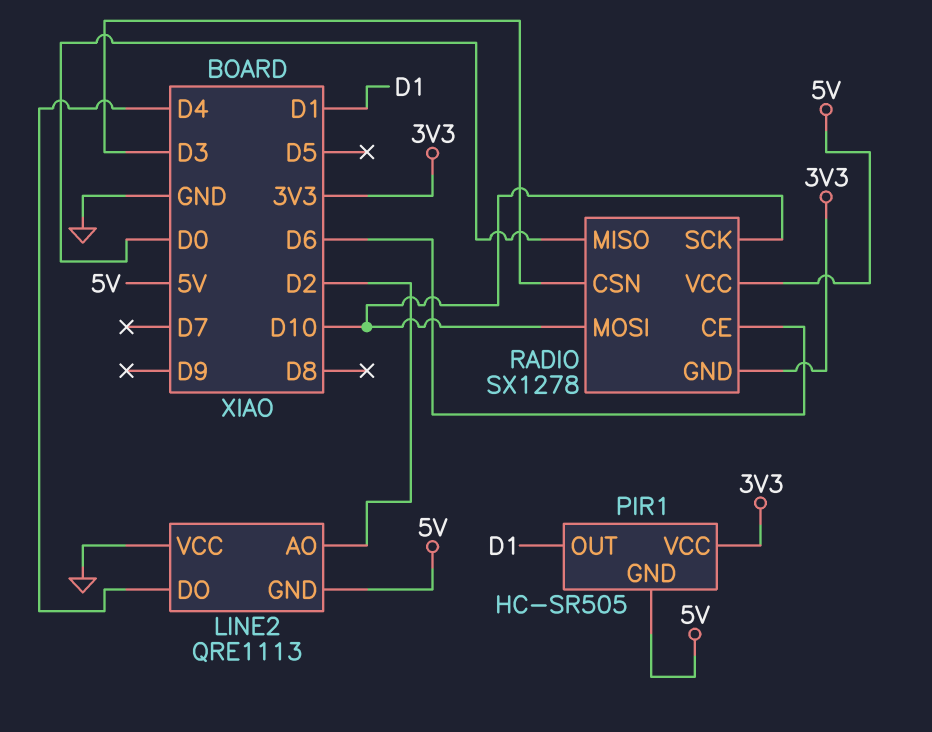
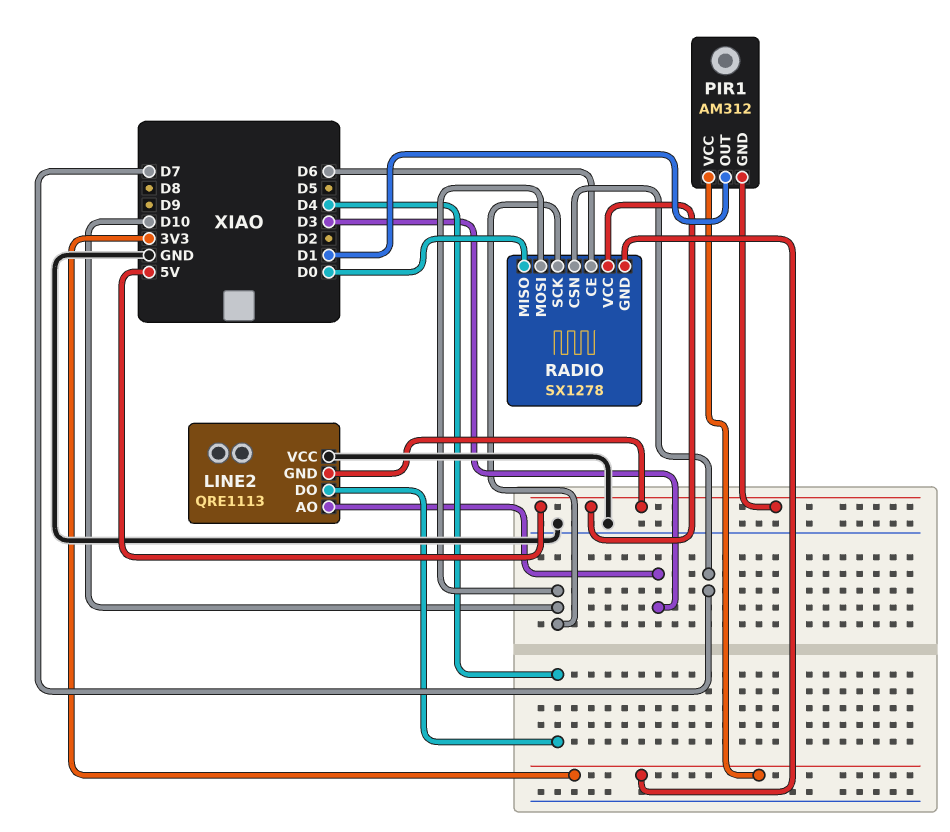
LINE2 pin AO: D2 -> D3
PIR1: HC-SR505 -> AM312
RADIO pin CSN: D3 -> D7

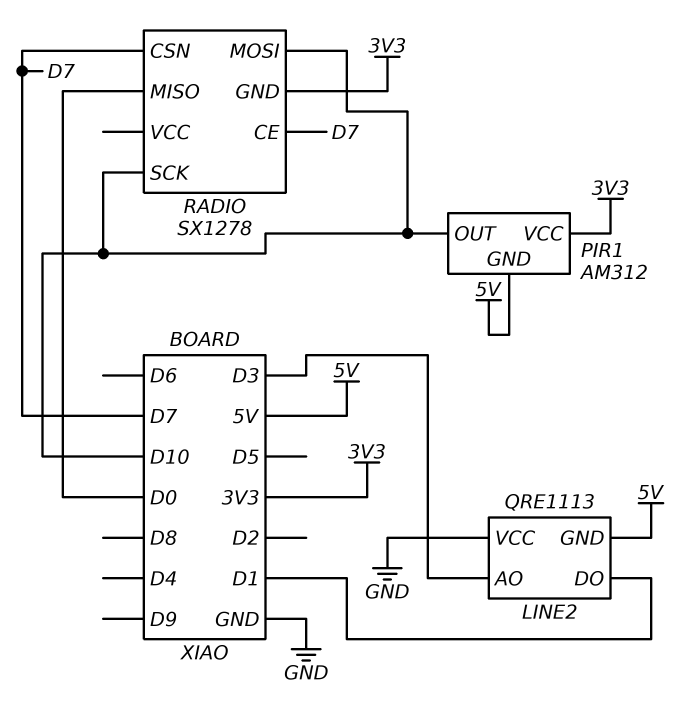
LINE2 pin DO: D4 -> D1
PIR1 pin OUT: D1 -> D10
RADIO pin CE: D6 -> D7
RADIO pin VCC: 5V -> none

